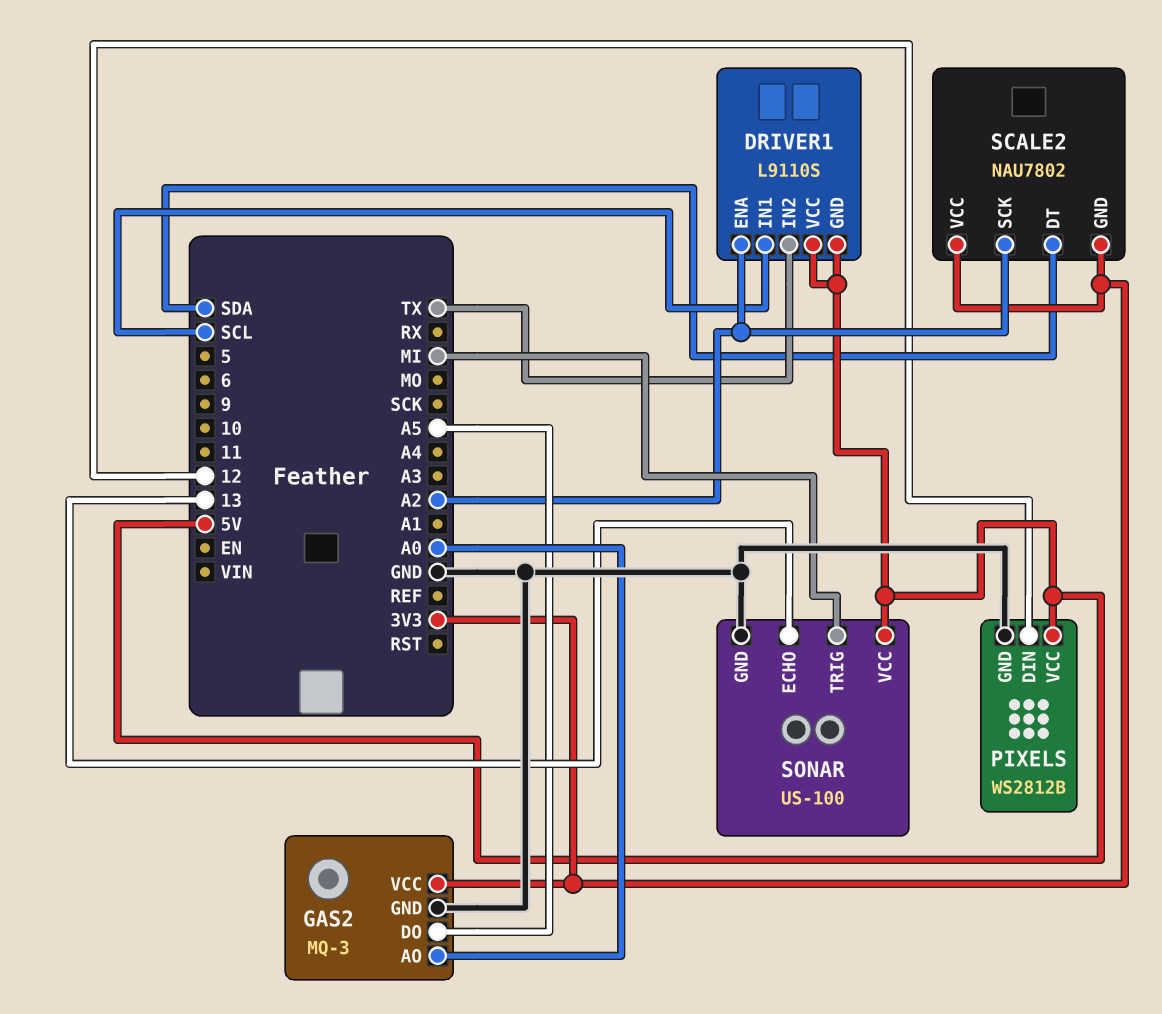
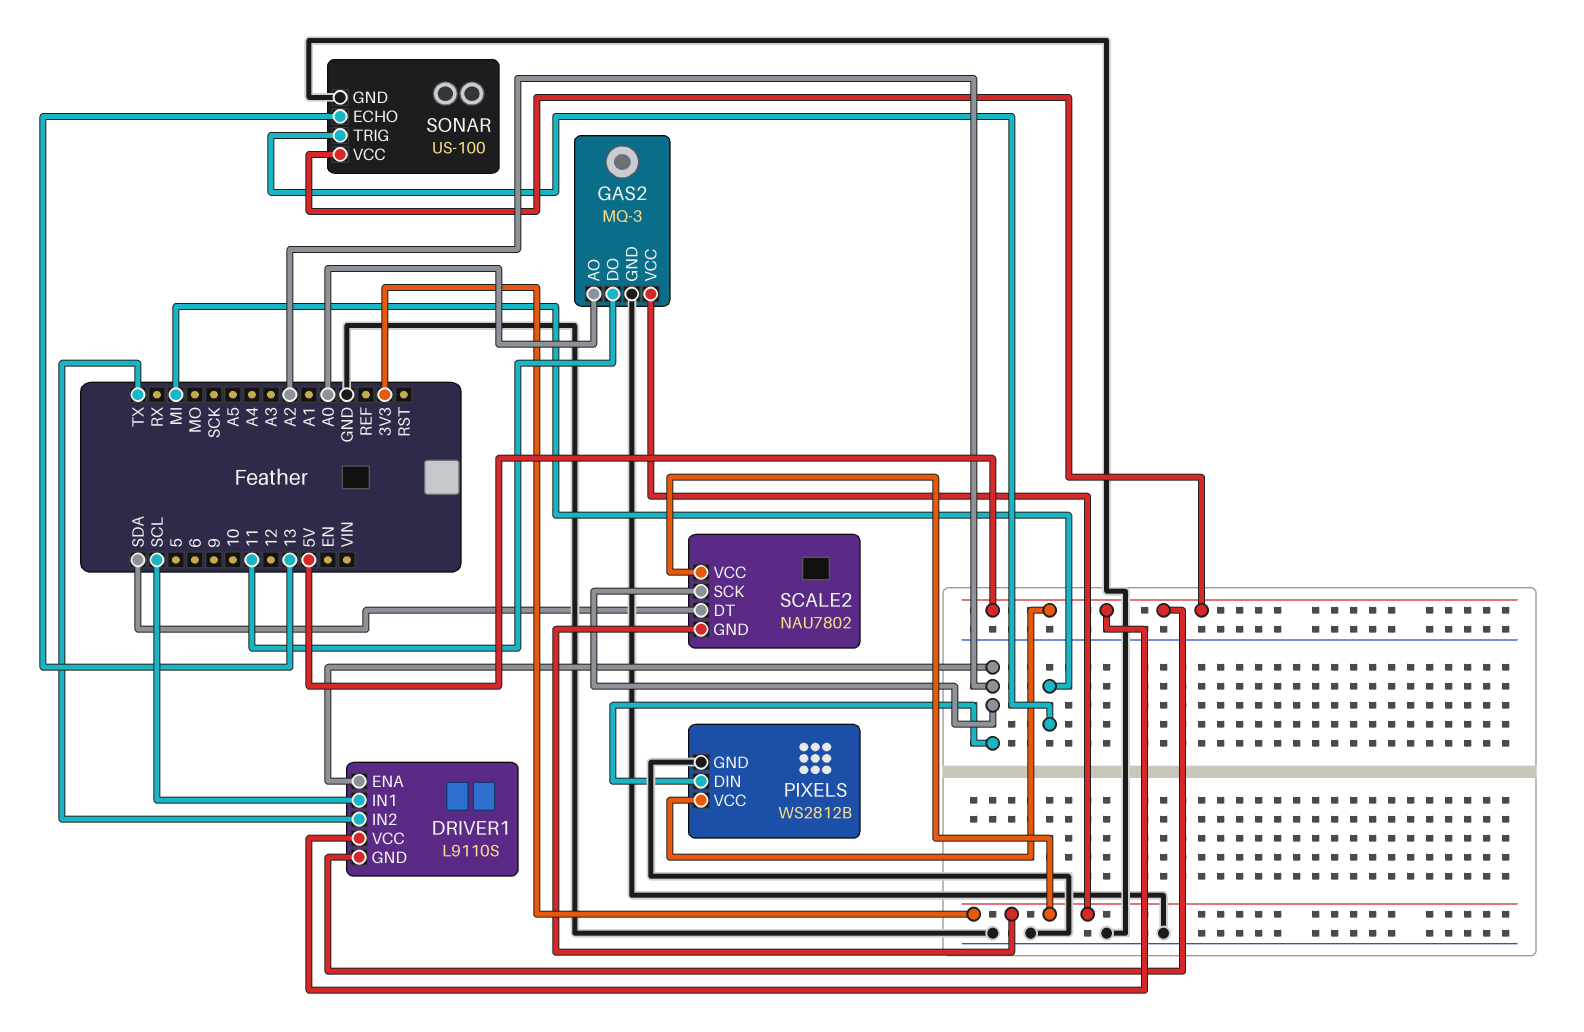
GAS2 pin DO: A5 -> 11
PIXELS pin DIN: 12 -> A2

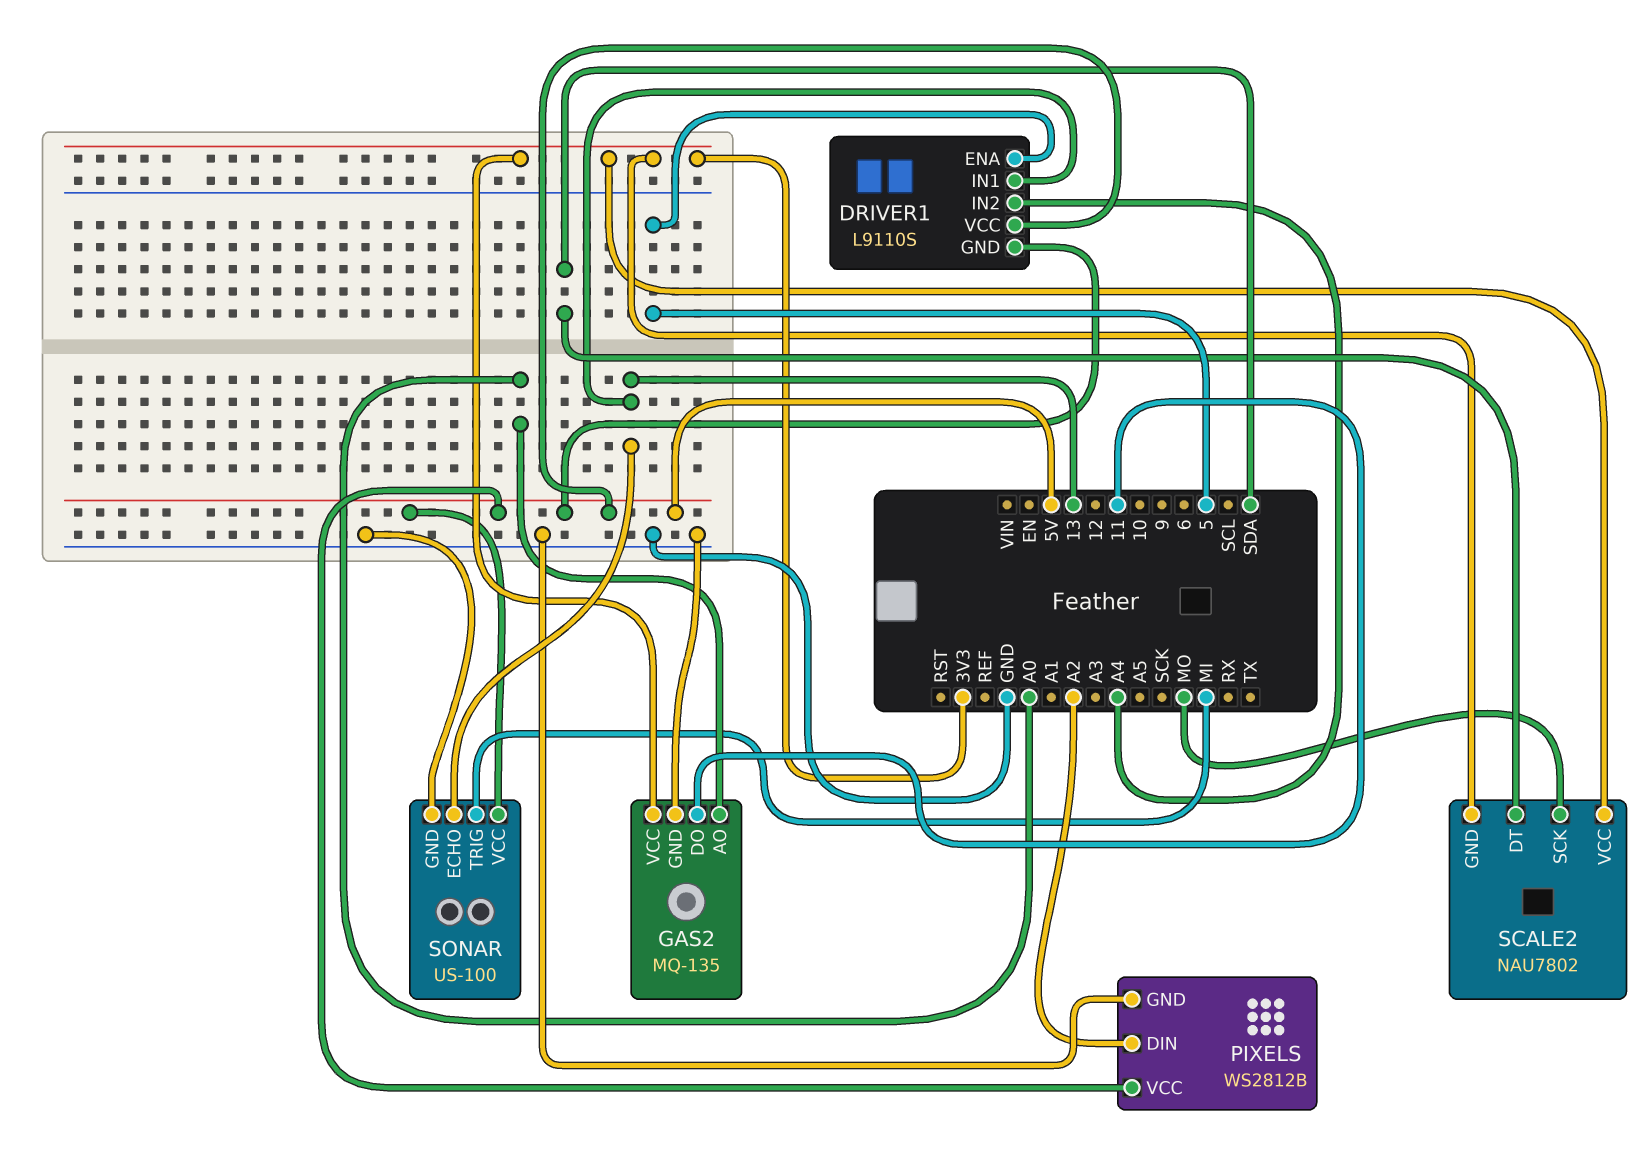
DRIVER1 pin ENA: A2 -> 5
DRIVER1 pin IN1: SCL -> 13
DRIVER1 pin IN2: TX -> A4
GAS2: MQ-3 -> MQ-135
SCALE2 pin SCK: A2 -> MO

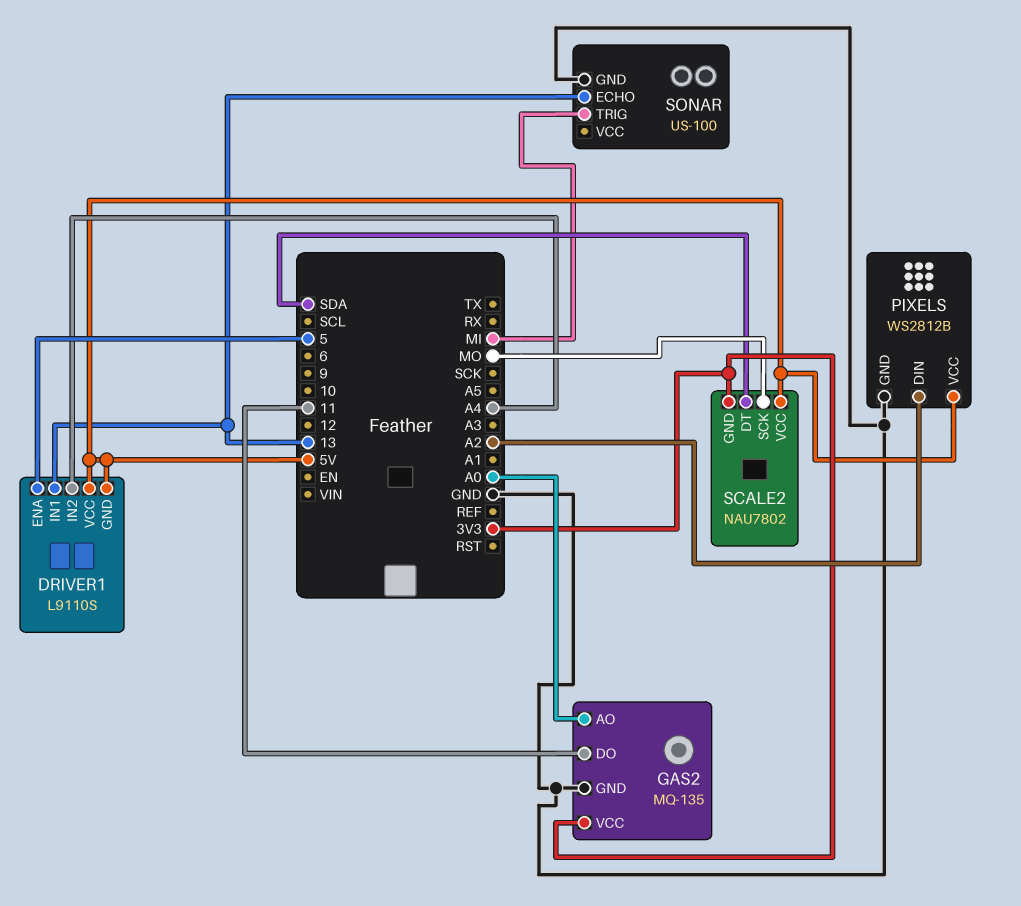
SCALE2 pin VCC: 3V3 -> 5V
SONAR pin VCC: 5V -> none

